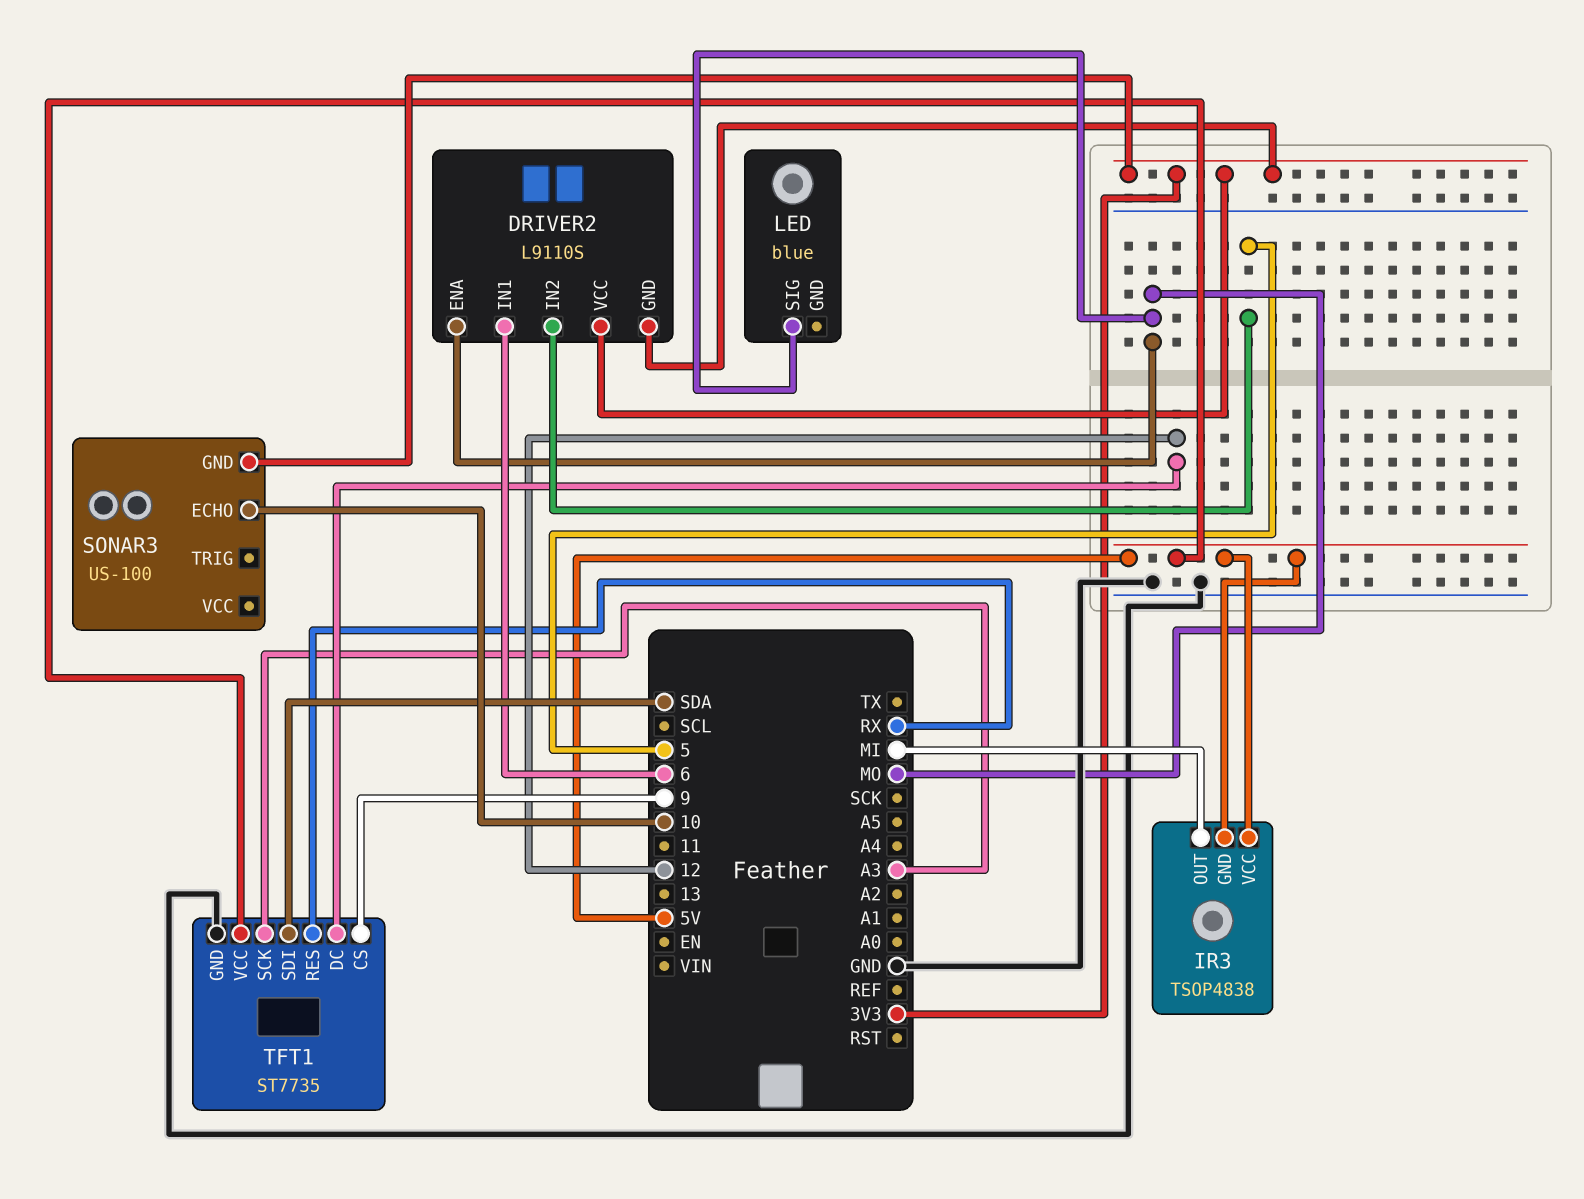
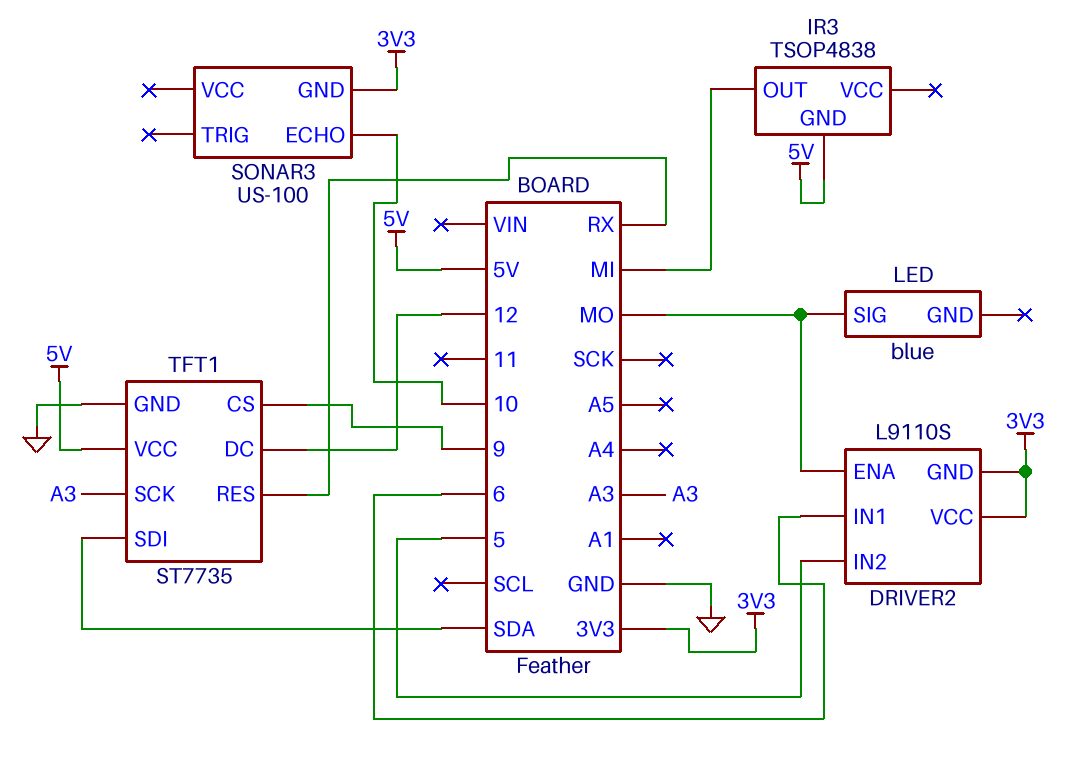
IR3 pin VCC: 5V -> none

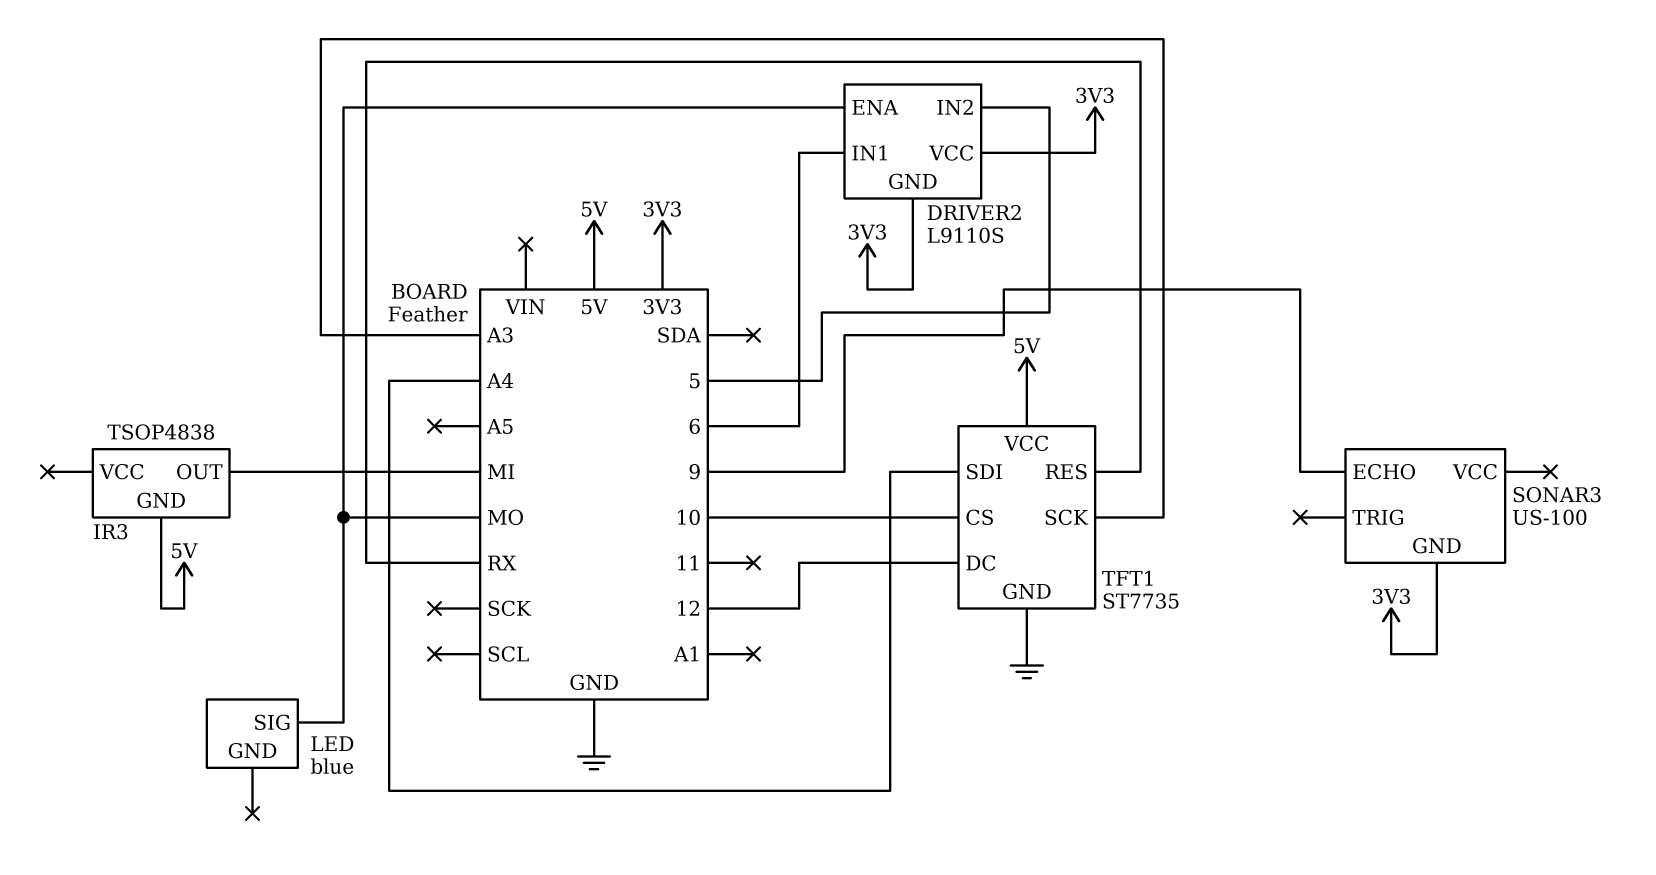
SONAR3 pin ECHO: 10 -> 9
TFT1 pin CS: 9 -> 10
TFT1 pin SDI: SDA -> A4

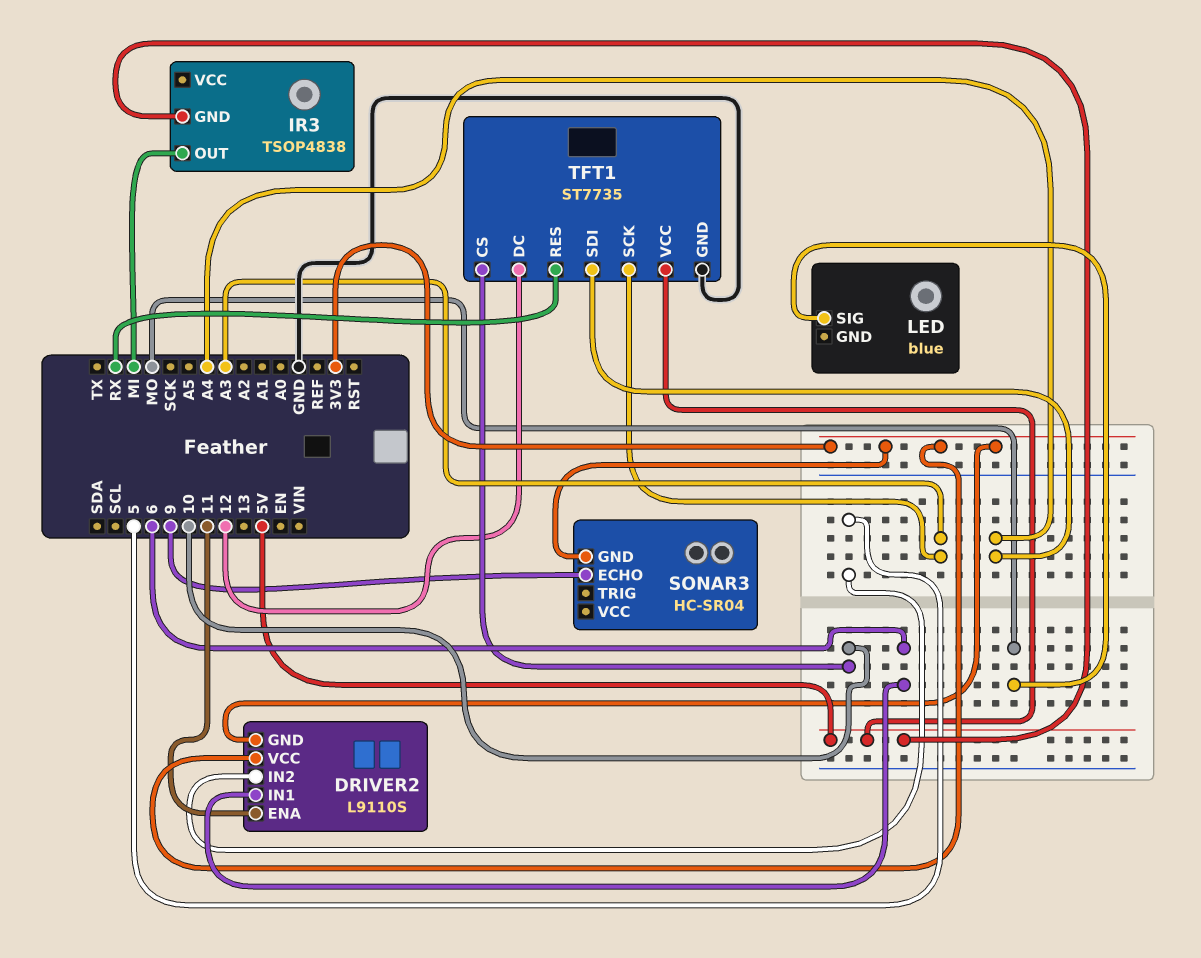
DRIVER2 pin ENA: MO -> 11
SONAR3: US-100 -> HC-SR04

